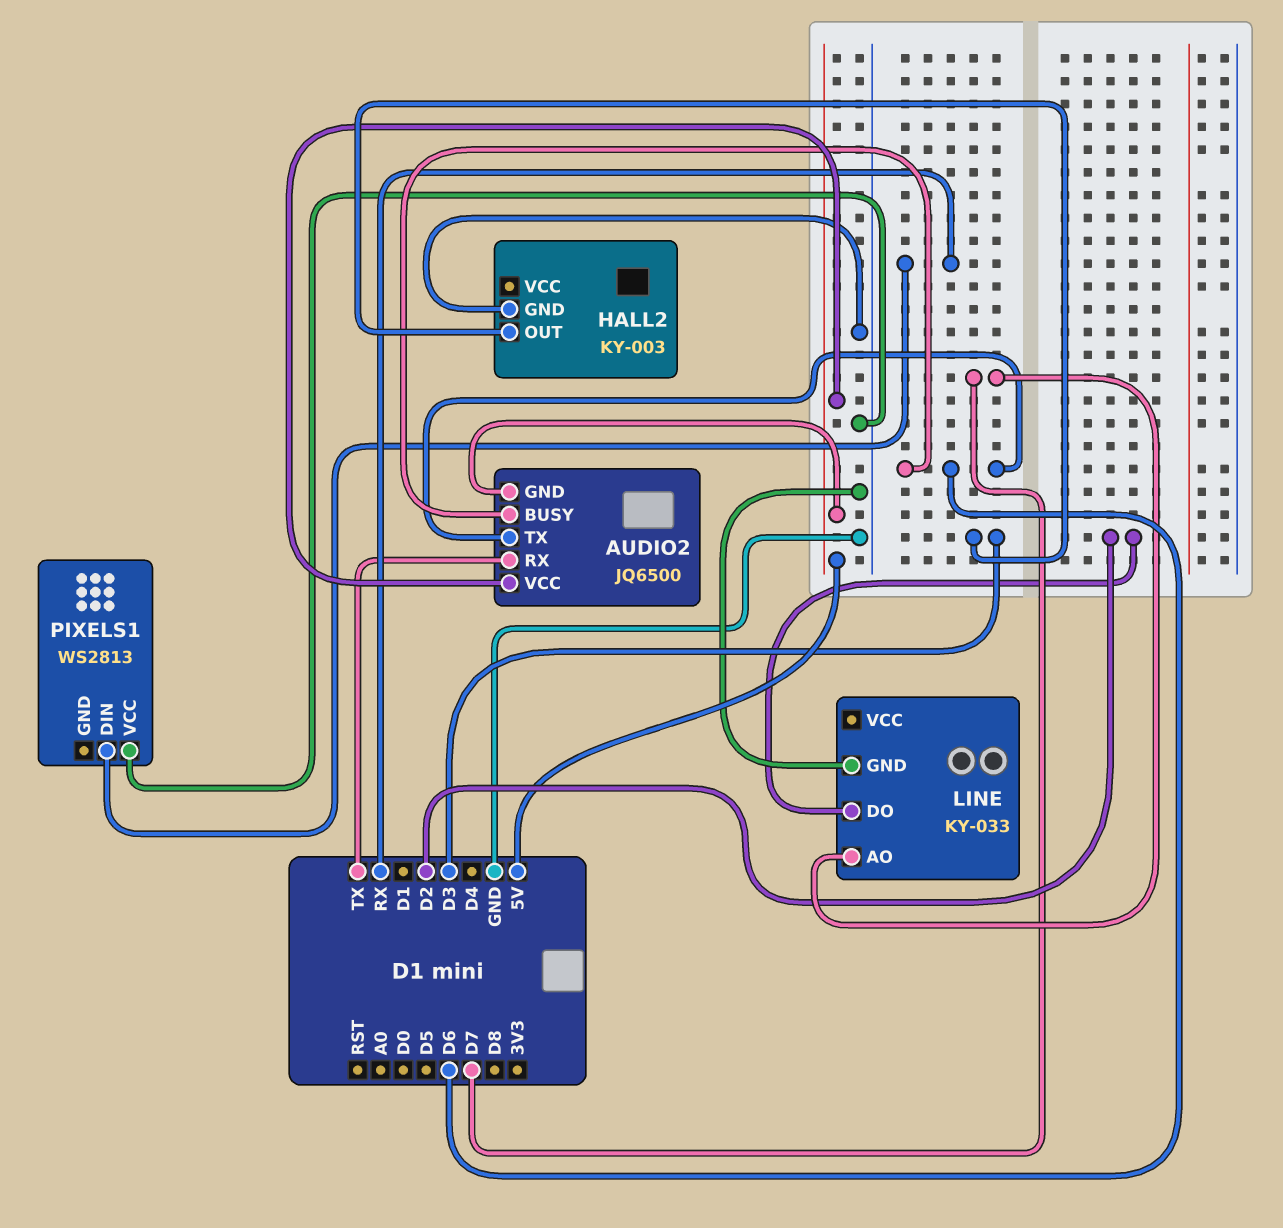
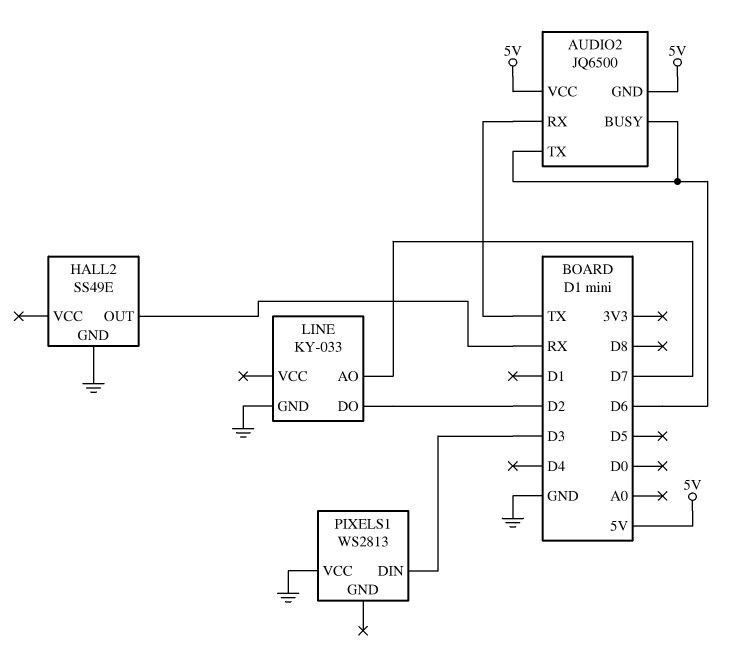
HALL2: KY-003 -> SS49E
HALL2 pin OUT: D3 -> RX
PIXELS1 pin DIN: RX -> D3

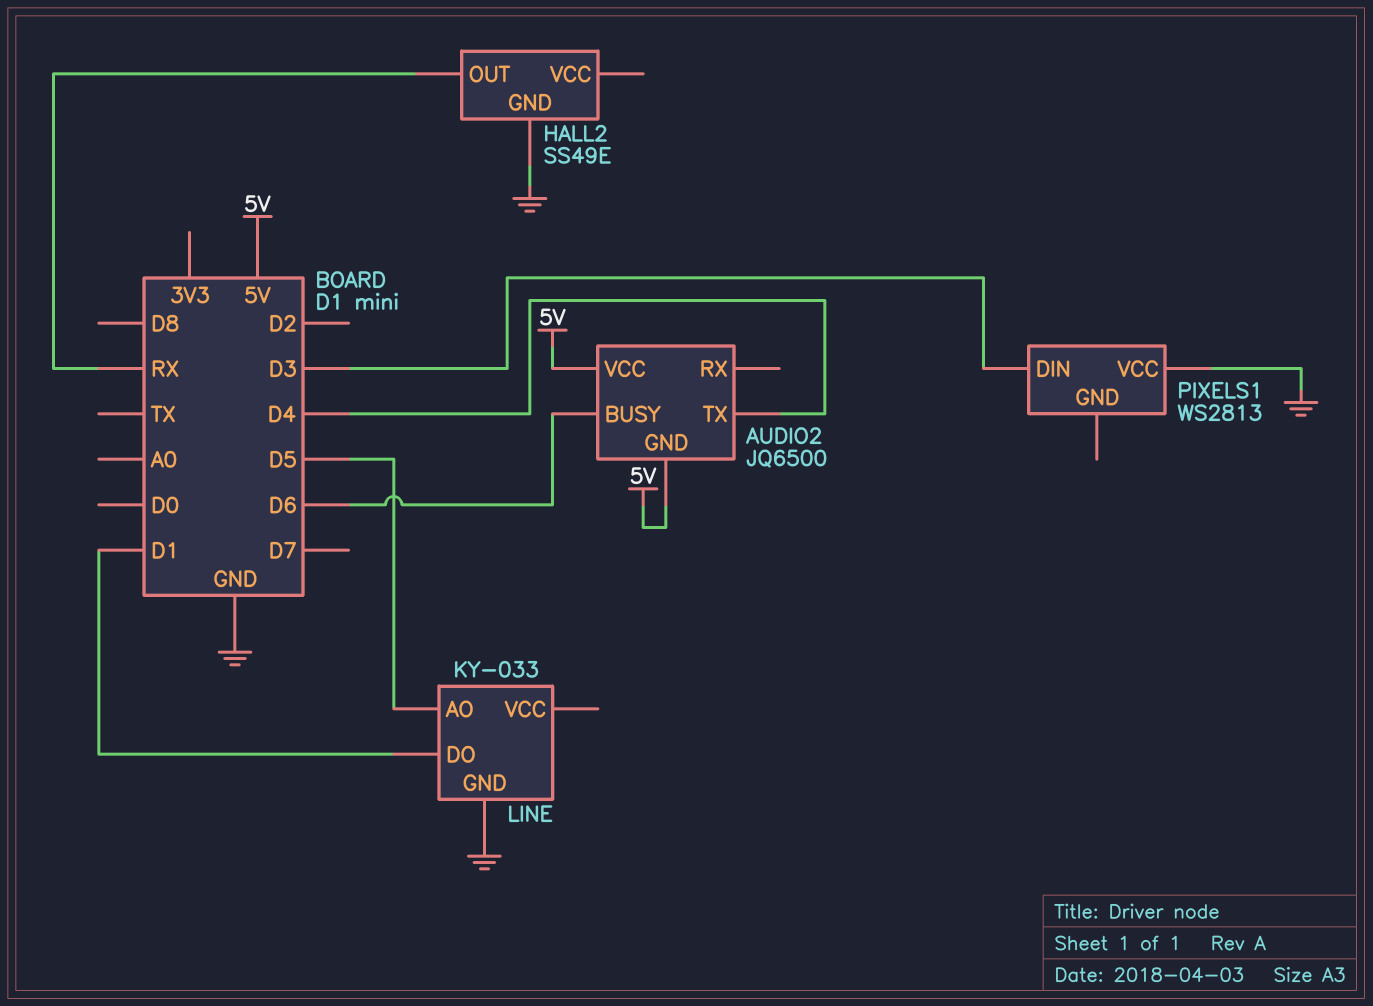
AUDIO2 pin RX: TX -> none
AUDIO2 pin TX: D6 -> D4
LINE pin AO: D7 -> D5
LINE pin DO: D2 -> D1

